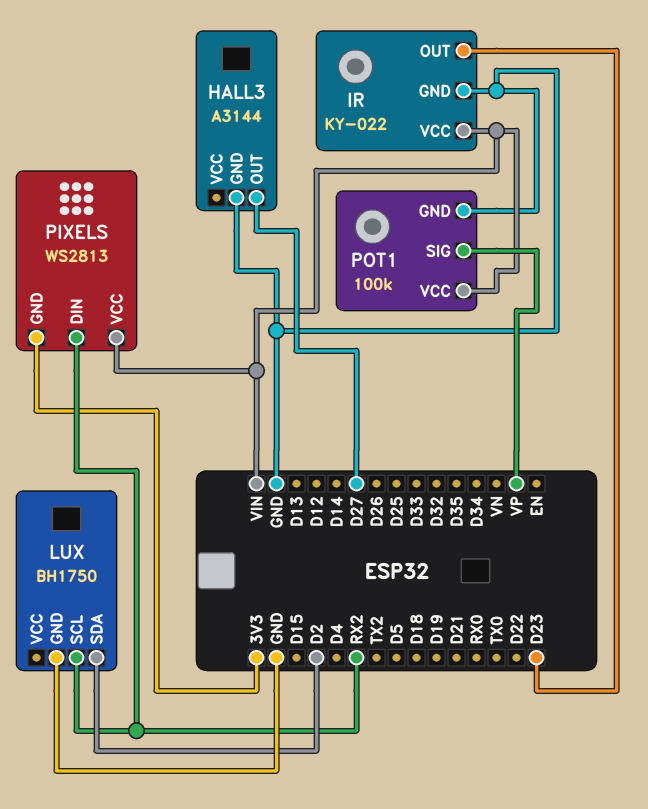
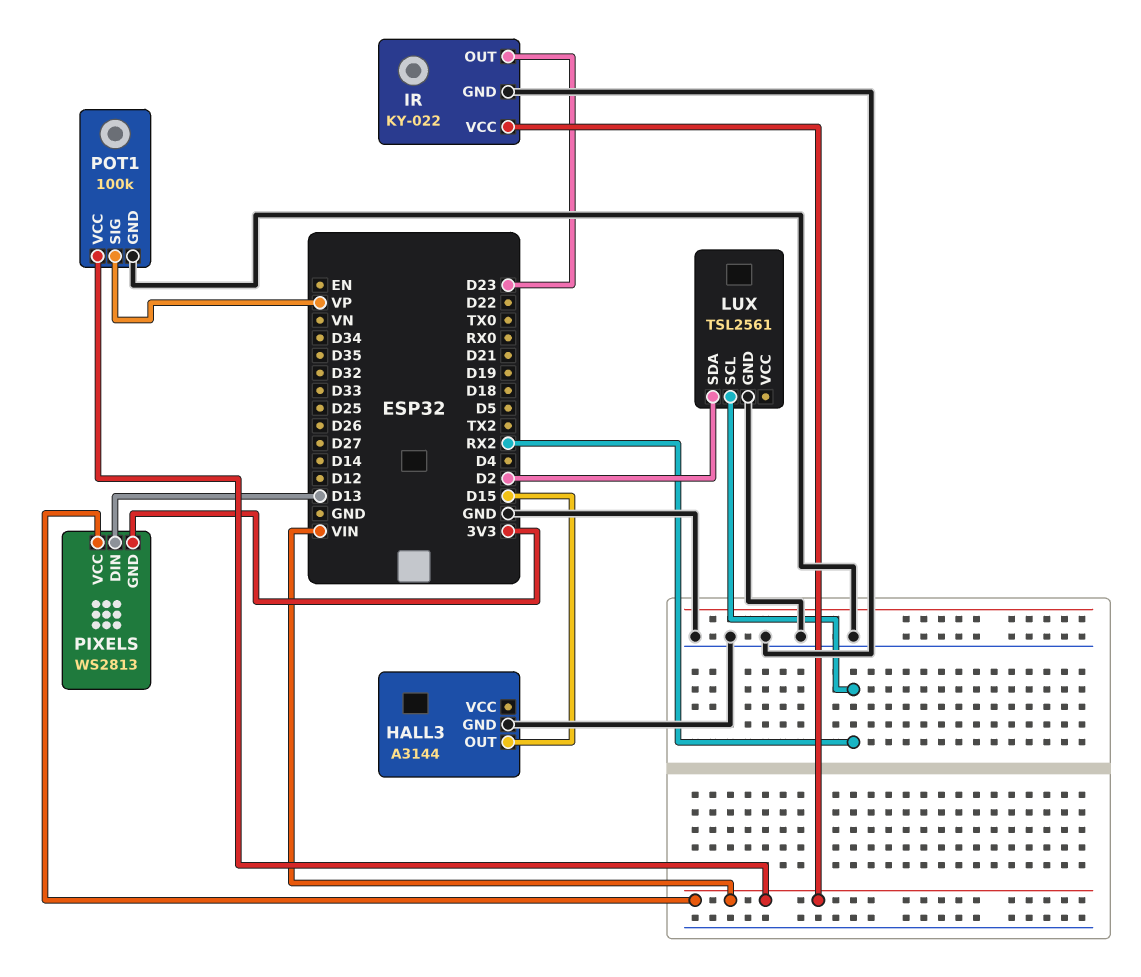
HALL3 pin OUT: D27 -> D15
LUX: BH1750 -> TSL2561
PIXELS pin DIN: RX2 -> D13

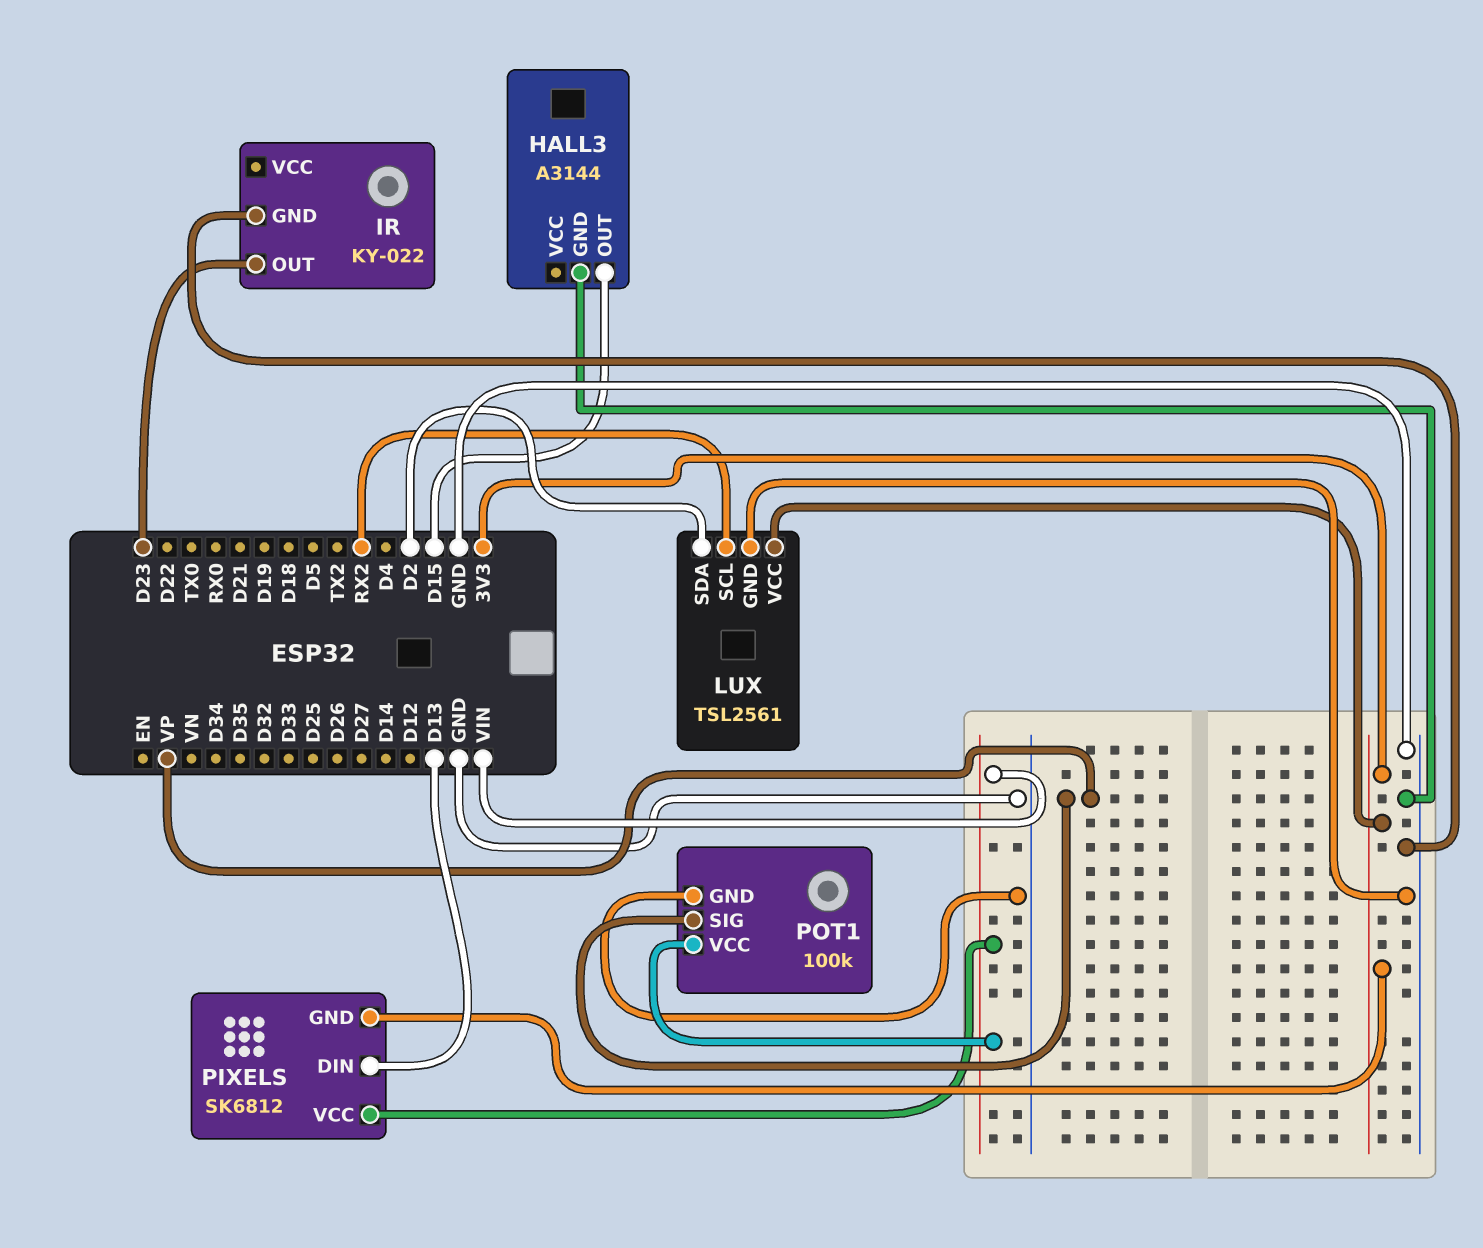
IR pin VCC: VIN -> none
LUX pin VCC: none -> 3V3
PIXELS: WS2813 -> SK6812

